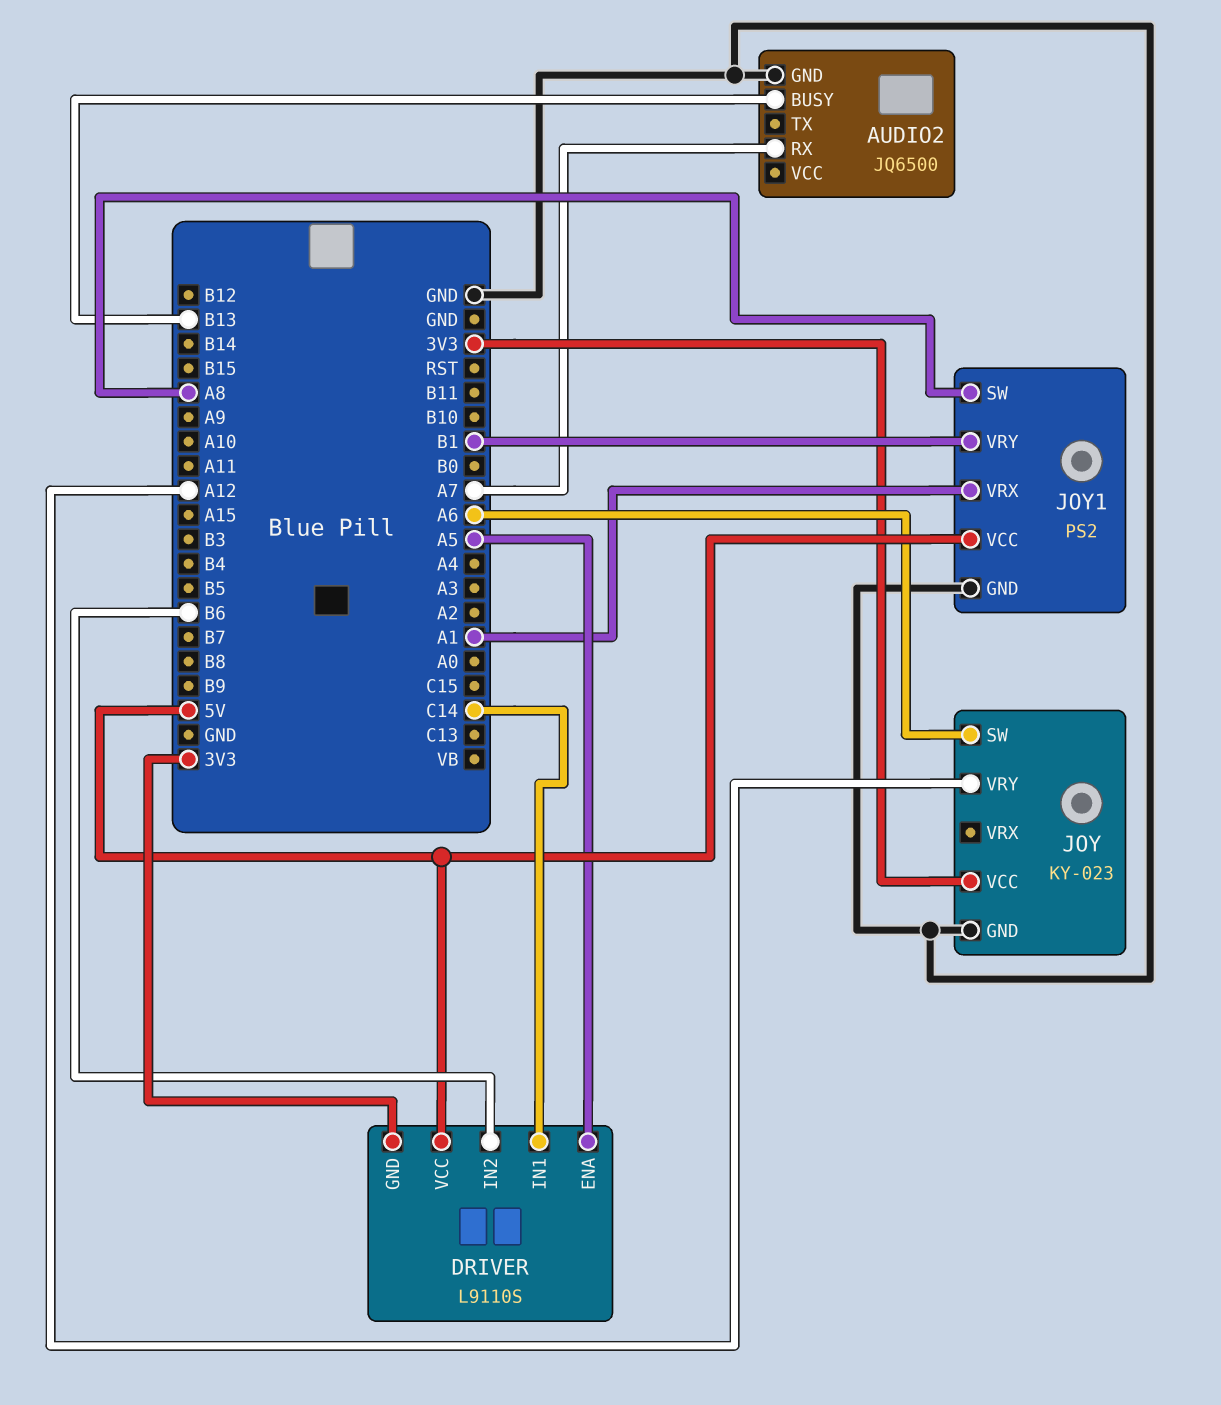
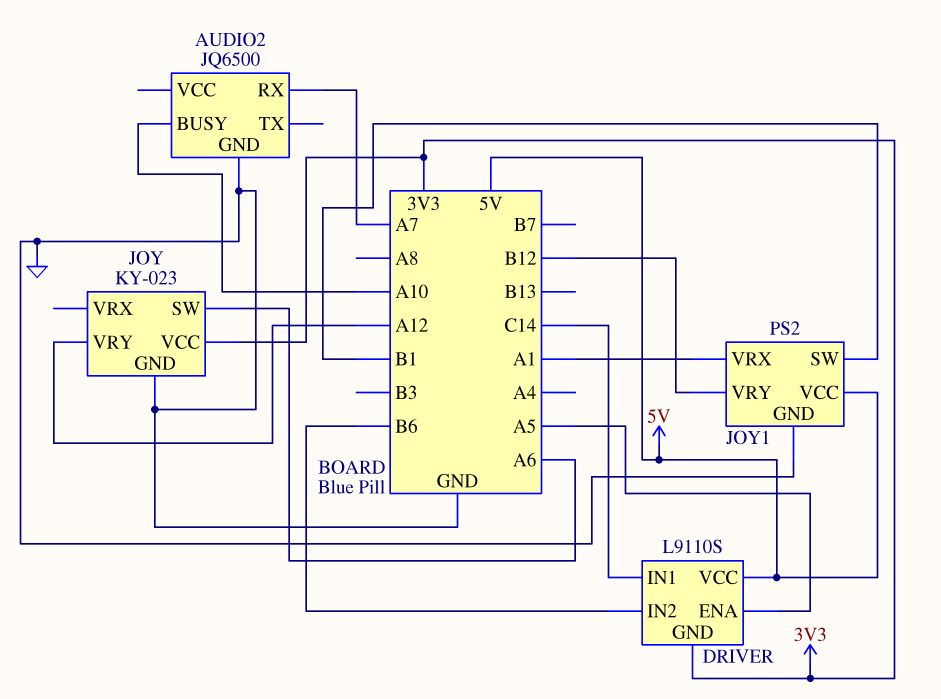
AUDIO2 pin BUSY: B13 -> A10
JOY1 pin SW: A8 -> B1
JOY1 pin VRY: B1 -> B12

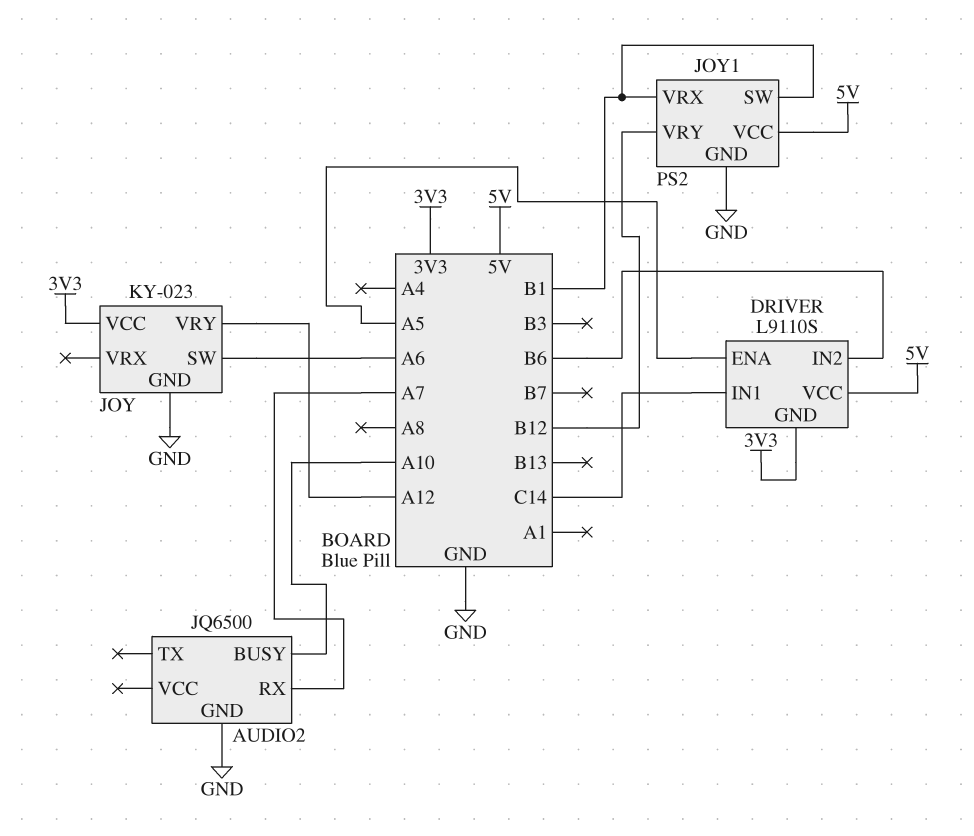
JOY1 pin VRX: A1 -> B1

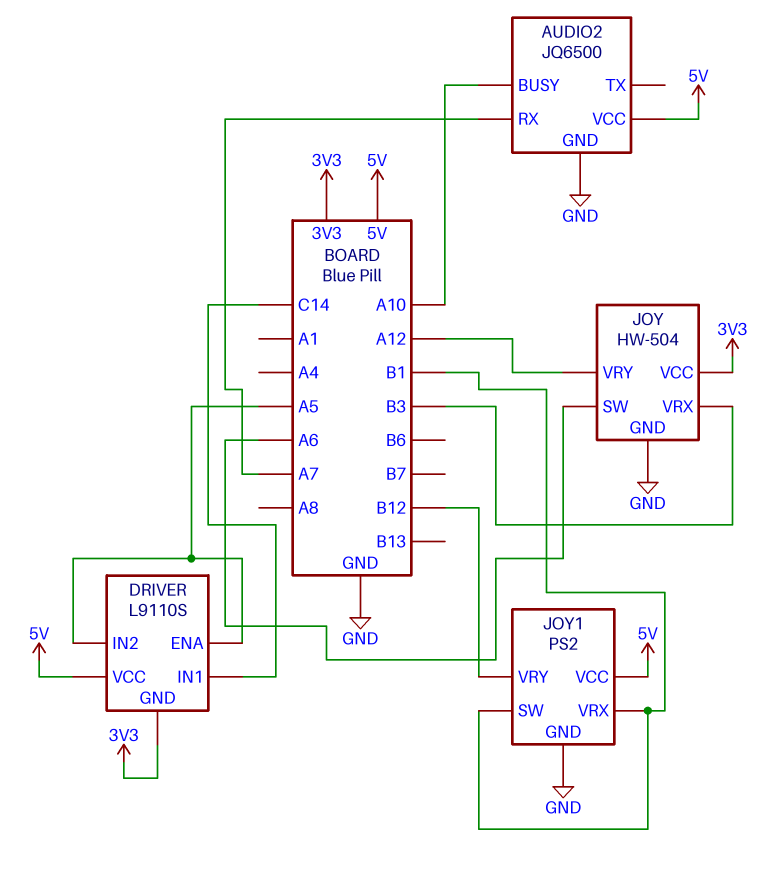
AUDIO2 pin VCC: none -> 5V
DRIVER pin IN2: B6 -> A5
JOY: KY-023 -> HW-504
JOY pin VRX: none -> B3

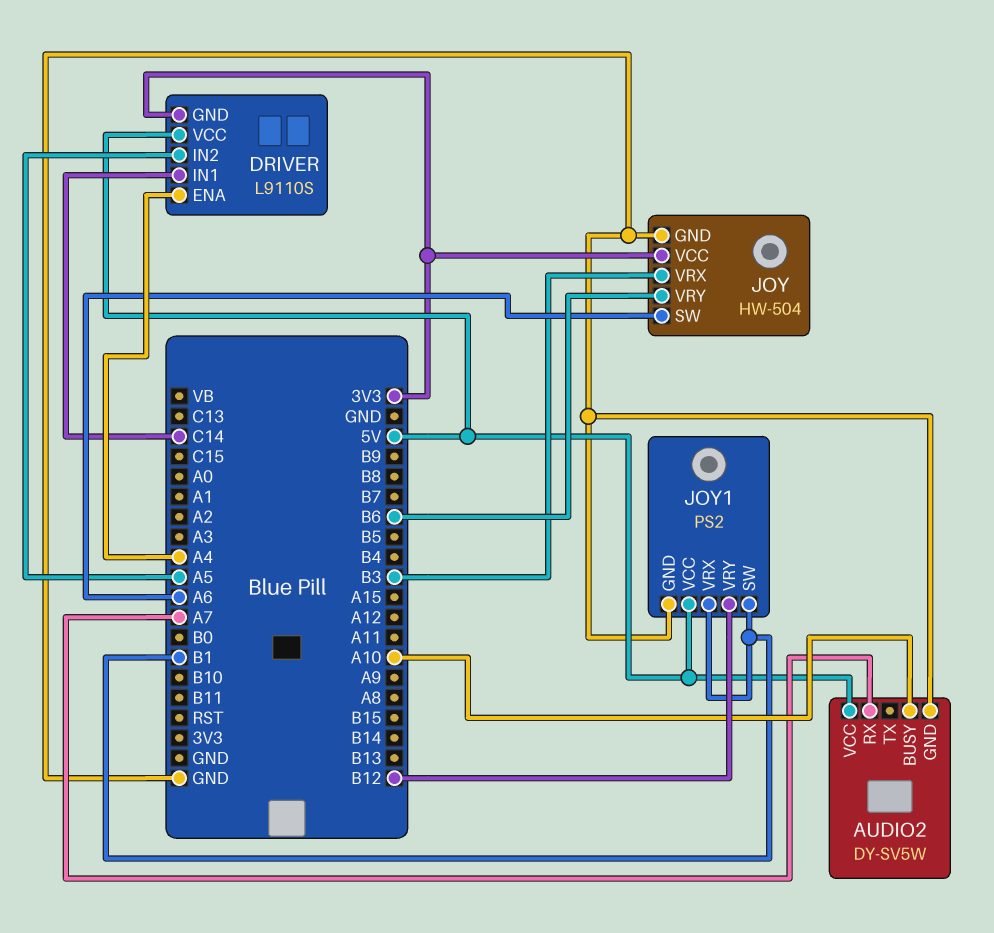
AUDIO2: JQ6500 -> DY-SV5W
DRIVER pin ENA: A5 -> A4
JOY pin VRY: A12 -> B6

